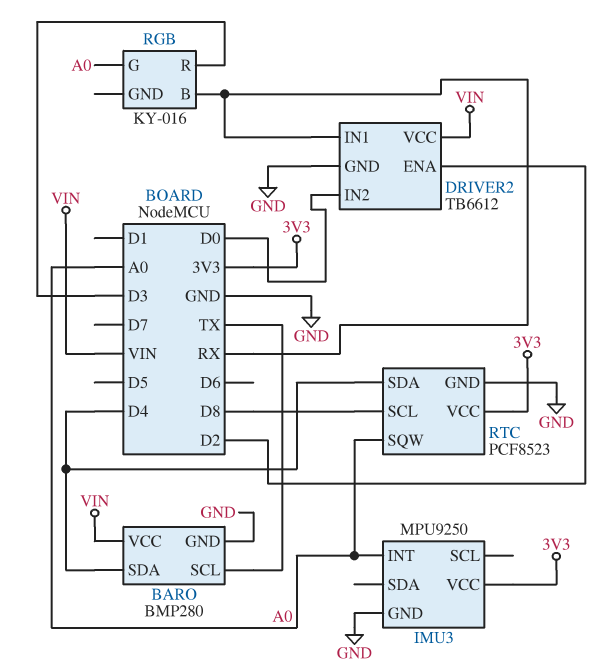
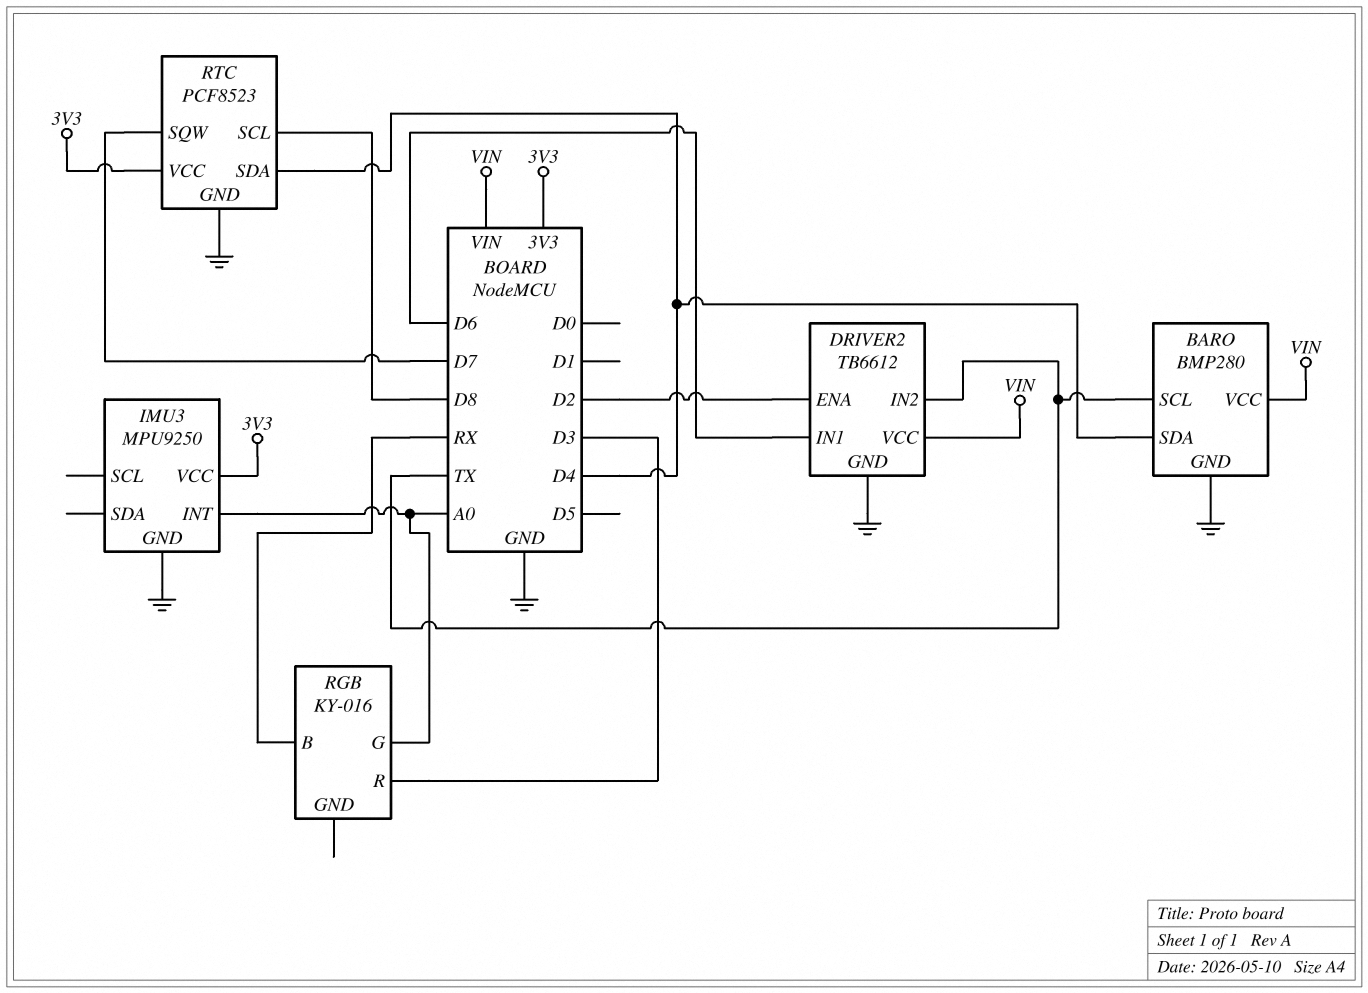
DRIVER2 pin IN1: RX -> D6
DRIVER2 pin IN2: D0 -> TX
RTC pin SQW: A0 -> D7

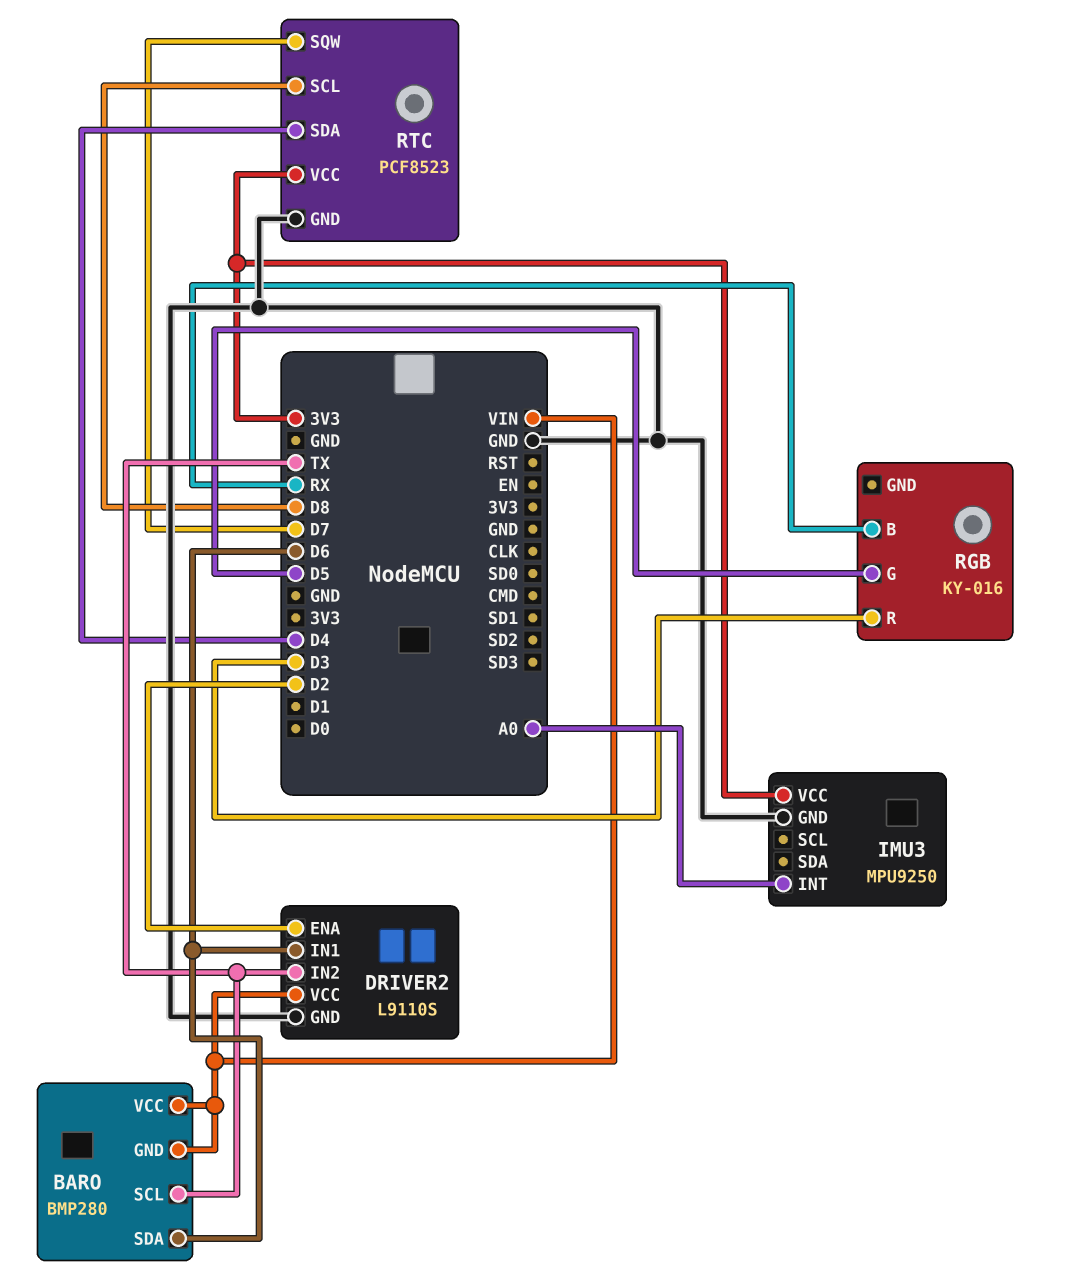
BARO pin GND: GND -> VIN
BARO pin SDA: D4 -> D6
DRIVER2: TB6612 -> L9110S
RGB pin G: A0 -> D5

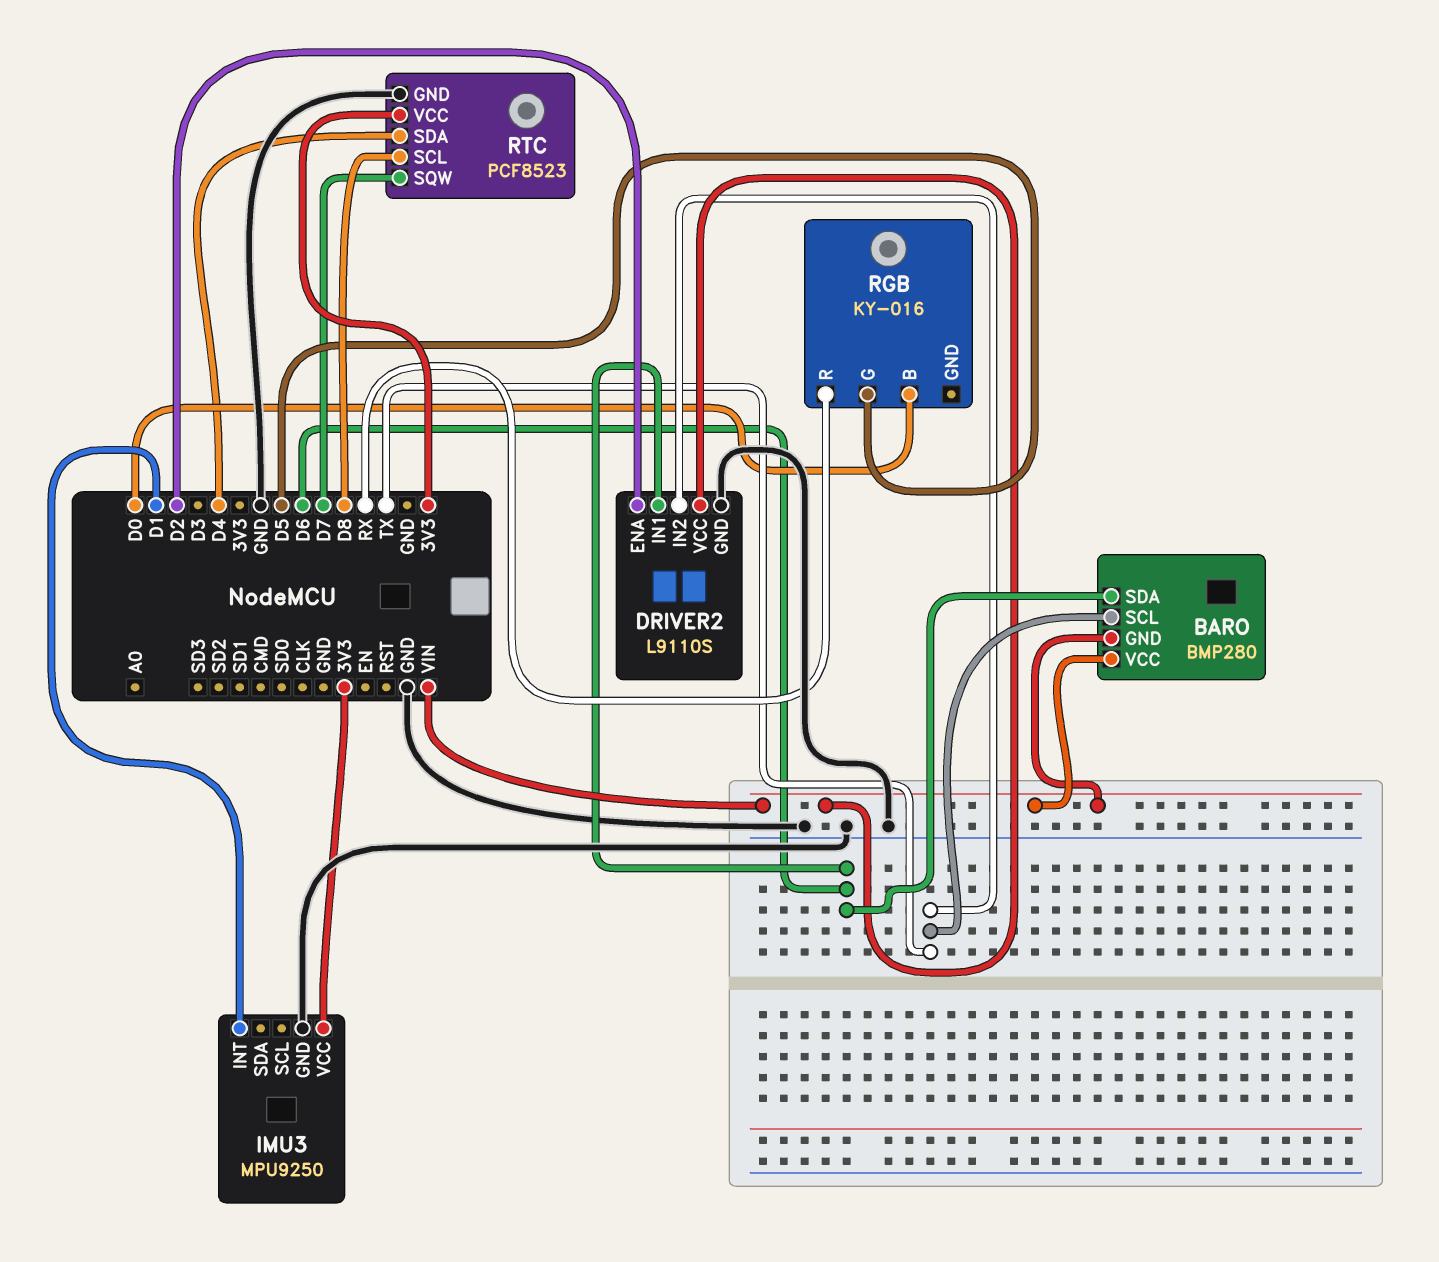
IMU3 pin INT: A0 -> D1
RGB pin B: RX -> D0
RGB pin R: D3 -> RX

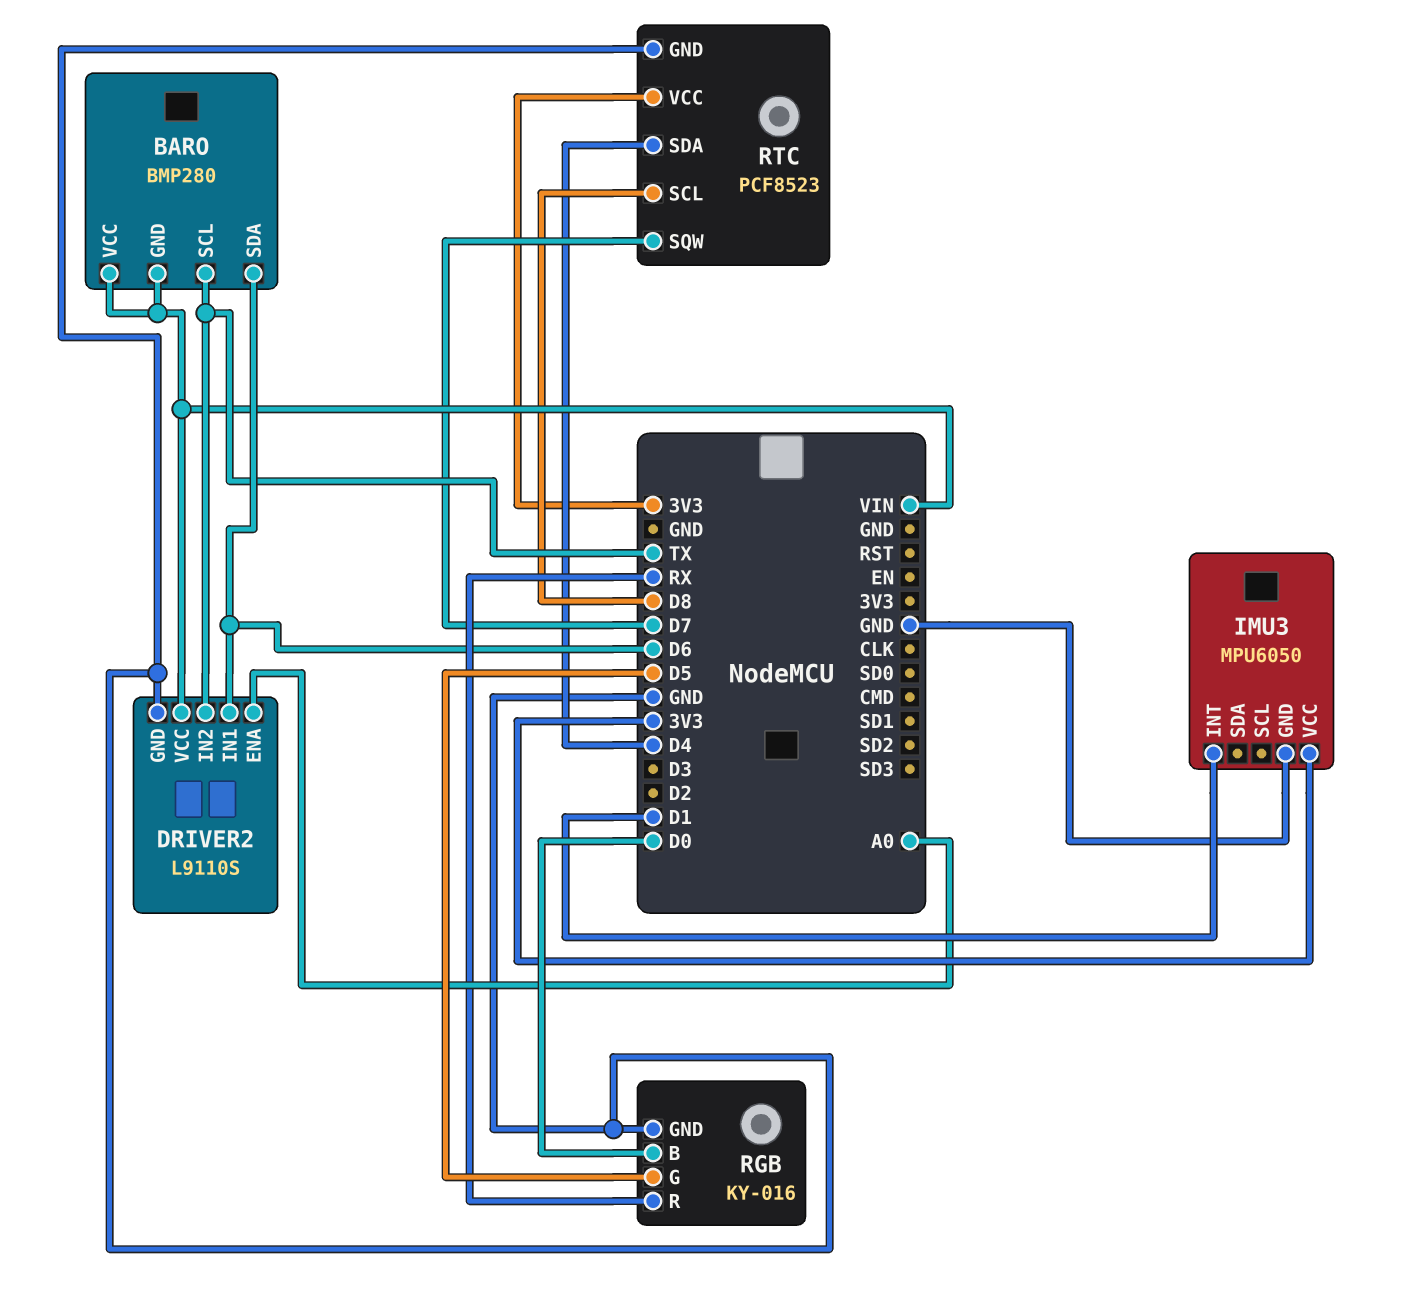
DRIVER2 pin ENA: D2 -> A0
IMU3: MPU9250 -> MPU6050
RGB pin GND: none -> GND

